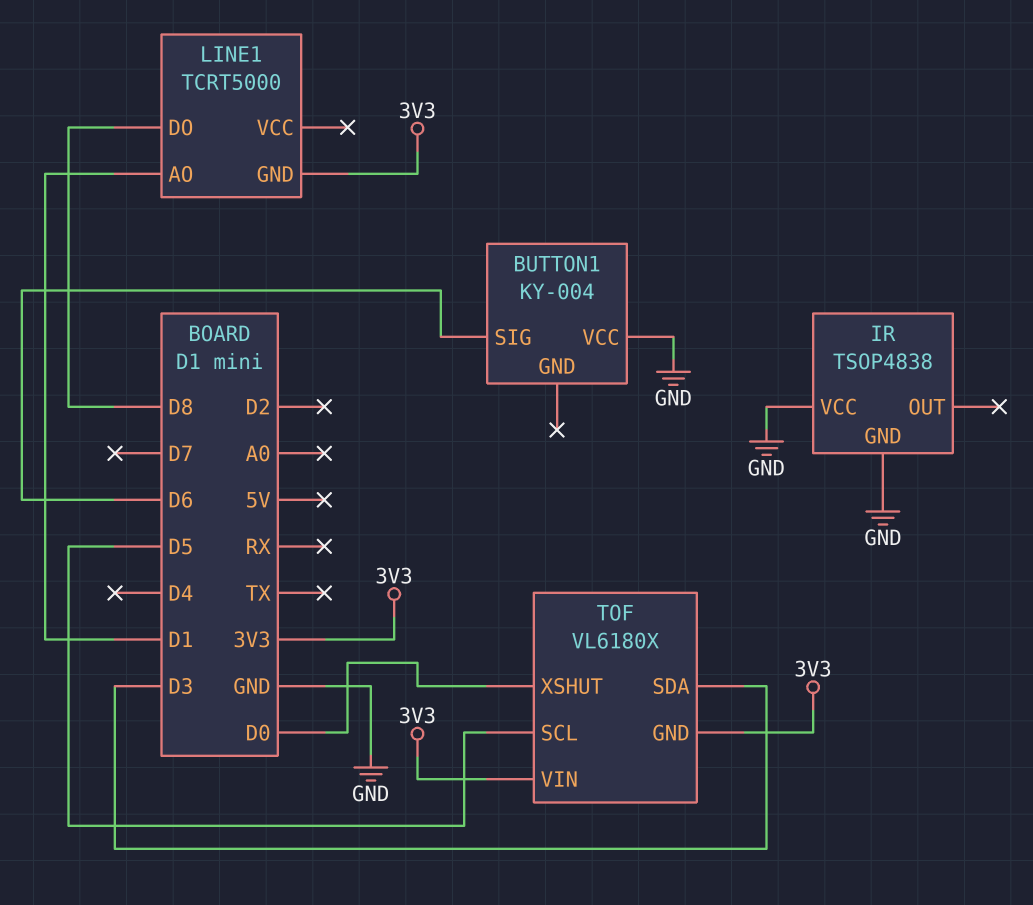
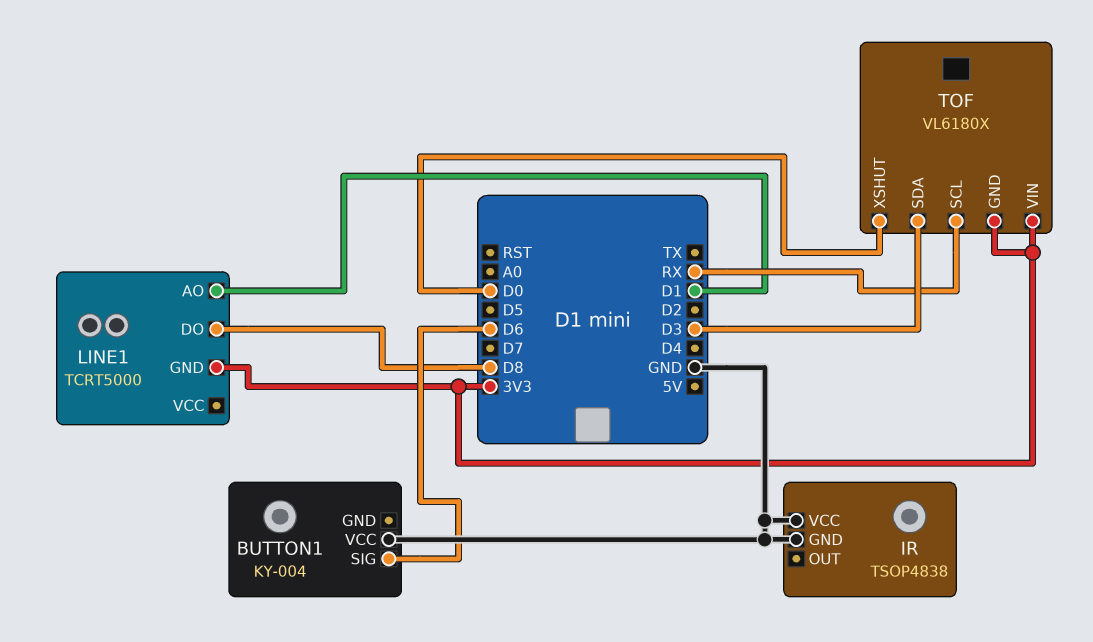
TOF pin SCL: D5 -> RX

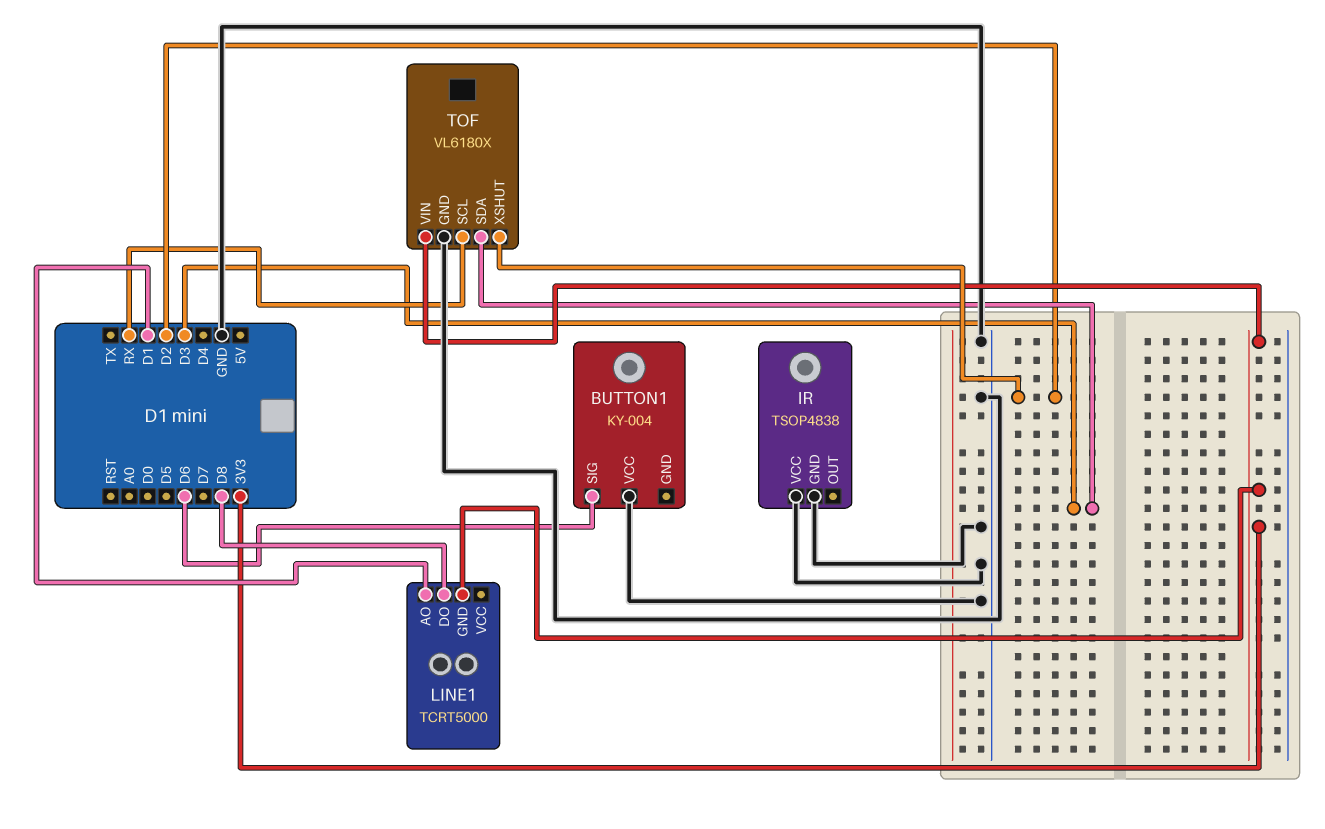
TOF pin GND: 3V3 -> GND
TOF pin XSHUT: D0 -> D2

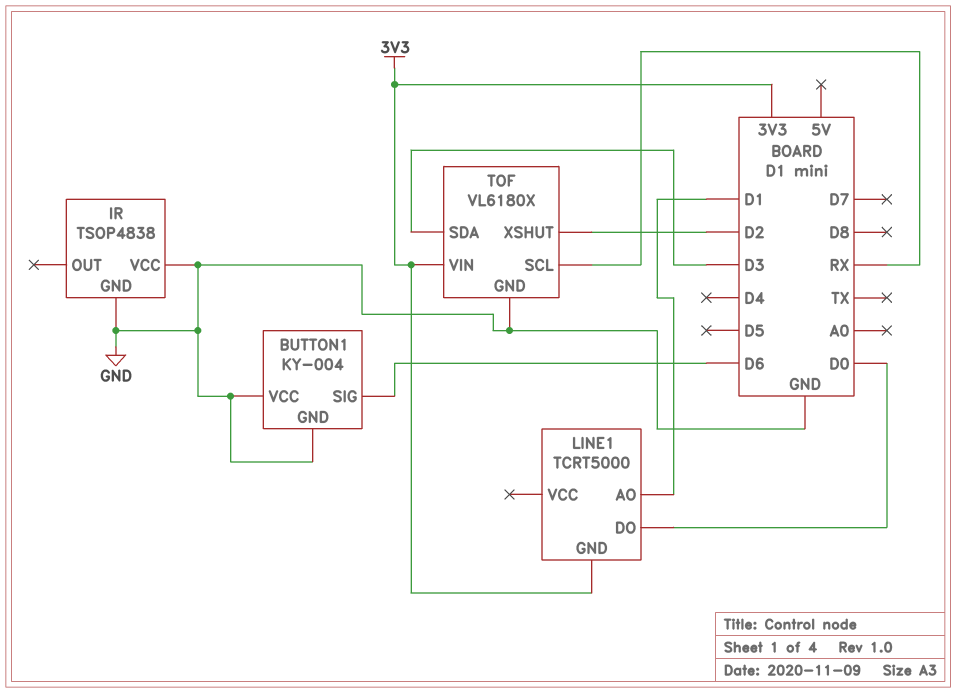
BUTTON1 pin GND: none -> GND
LINE1 pin DO: D8 -> D0

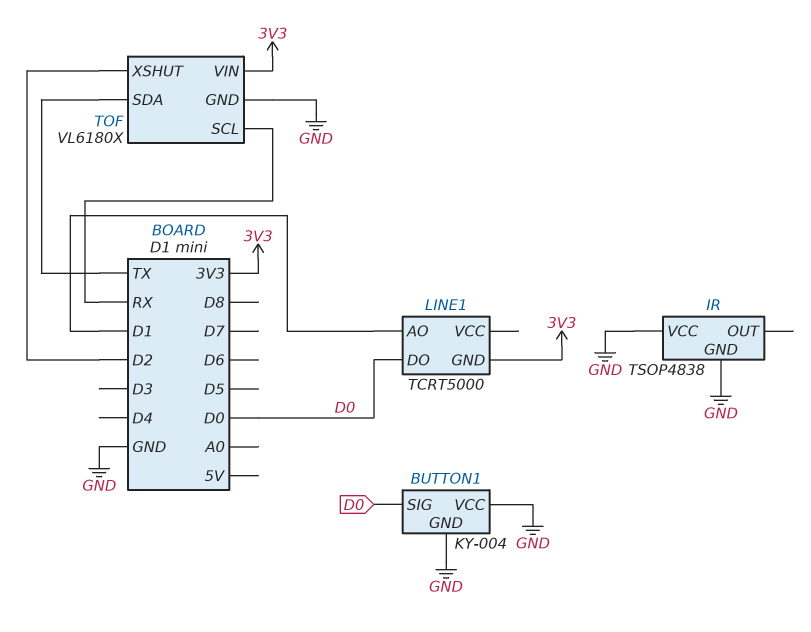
BUTTON1 pin SIG: D6 -> D0
TOF pin SDA: D3 -> TX

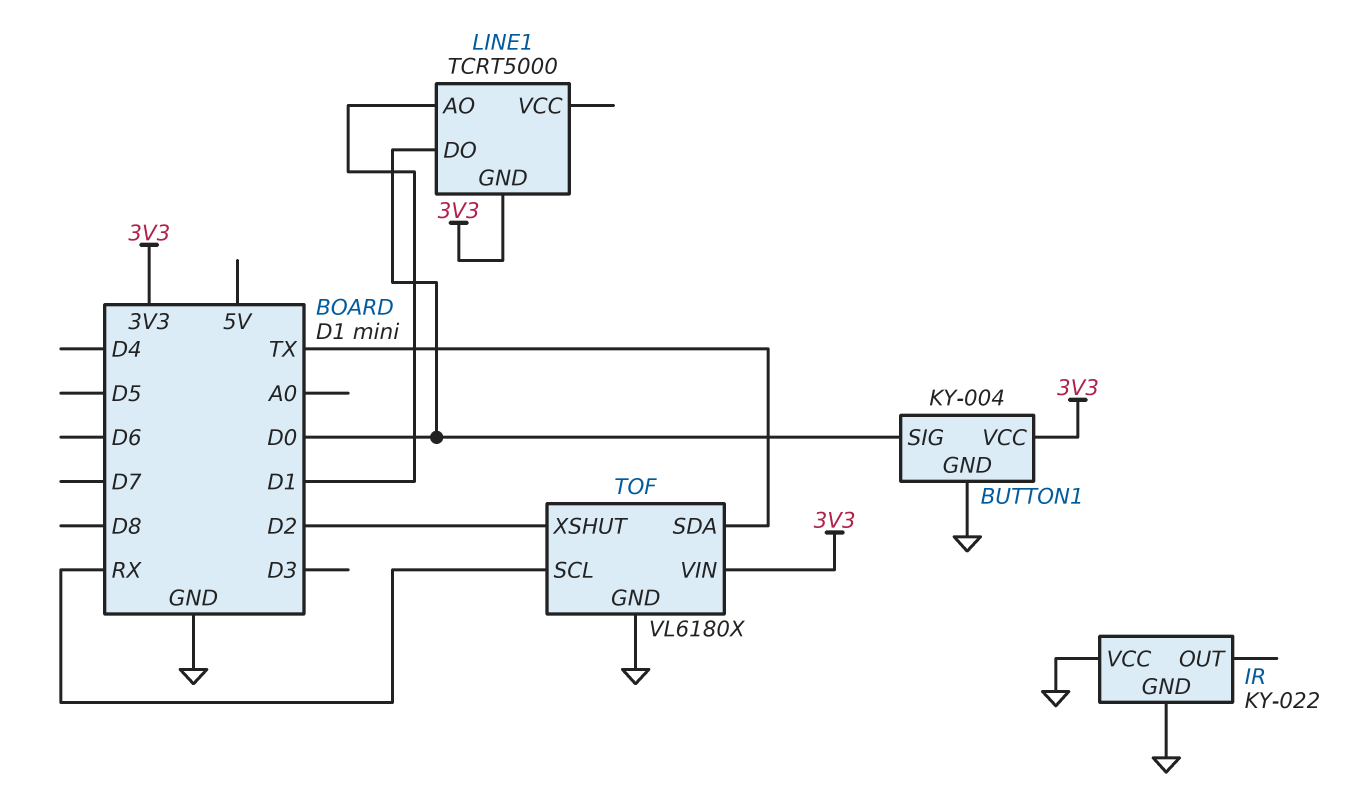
BUTTON1 pin VCC: GND -> 3V3
IR: TSOP4838 -> KY-022

